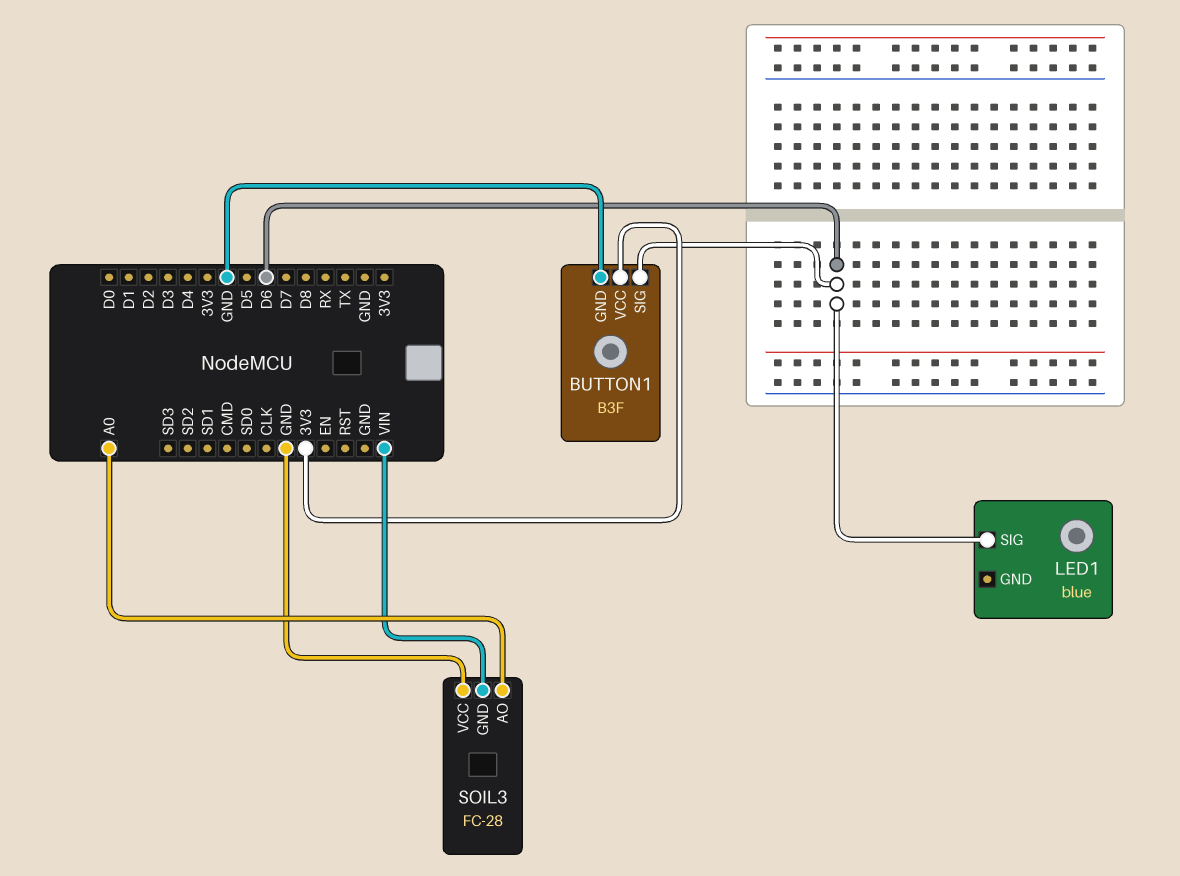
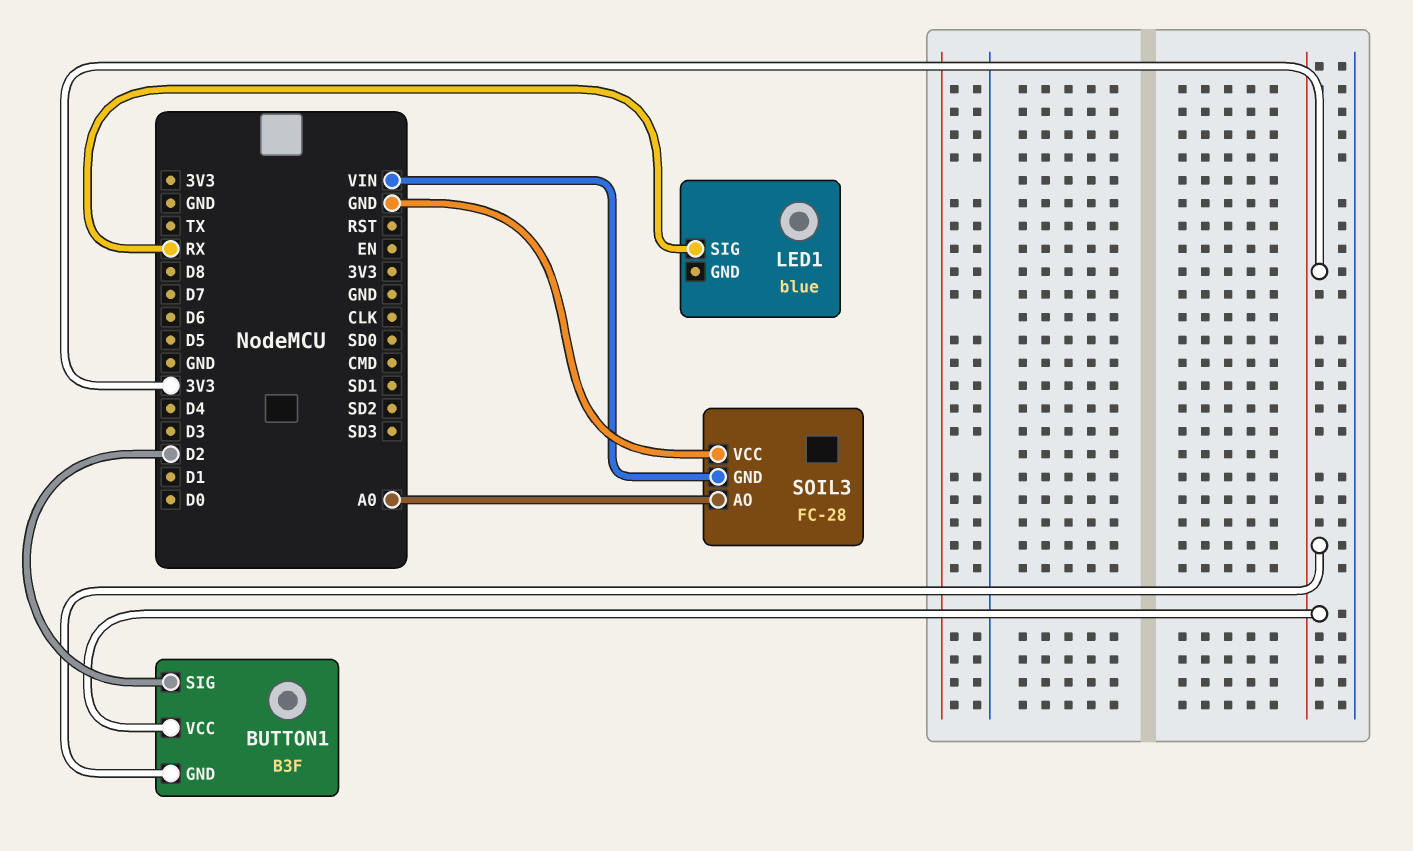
BUTTON1 pin GND: GND -> 3V3
BUTTON1 pin SIG: D6 -> D2
LED1 pin SIG: D6 -> RX

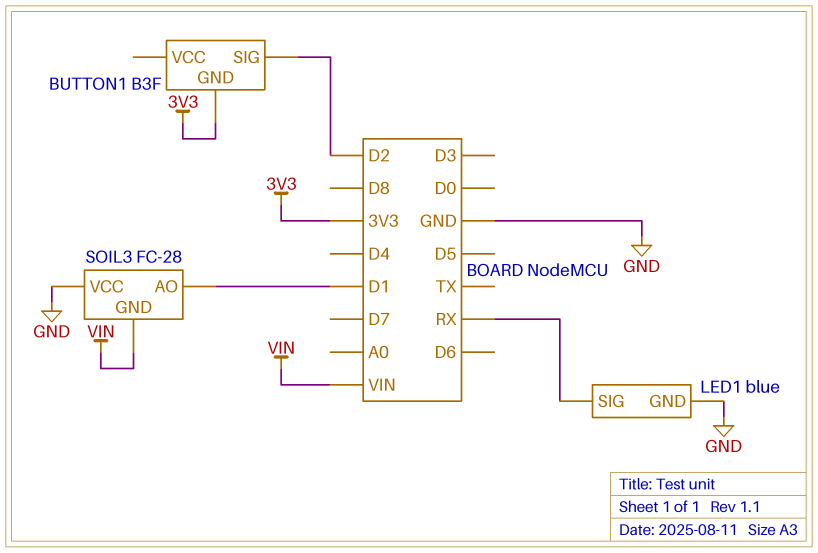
BUTTON1 pin VCC: 3V3 -> none
LED1 pin GND: none -> GND
SOIL3 pin AO: A0 -> D1

